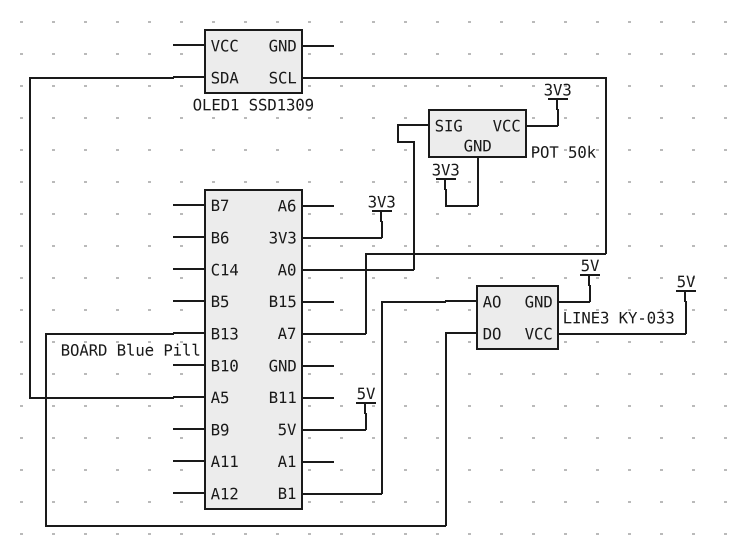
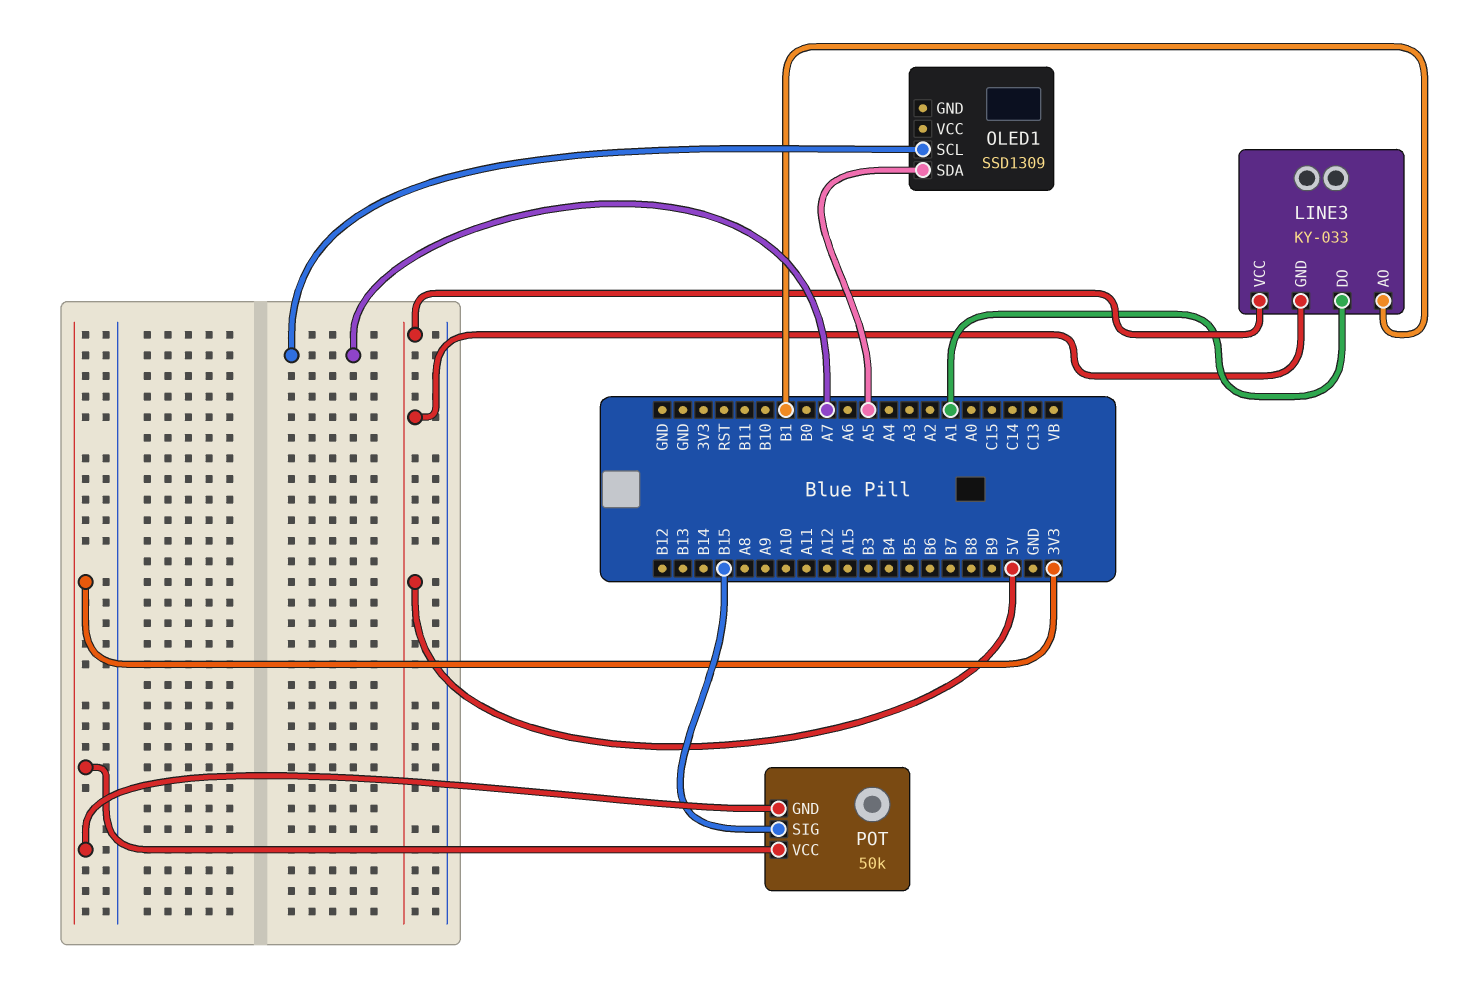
LINE3 pin DO: B13 -> A1
POT pin SIG: A0 -> B15

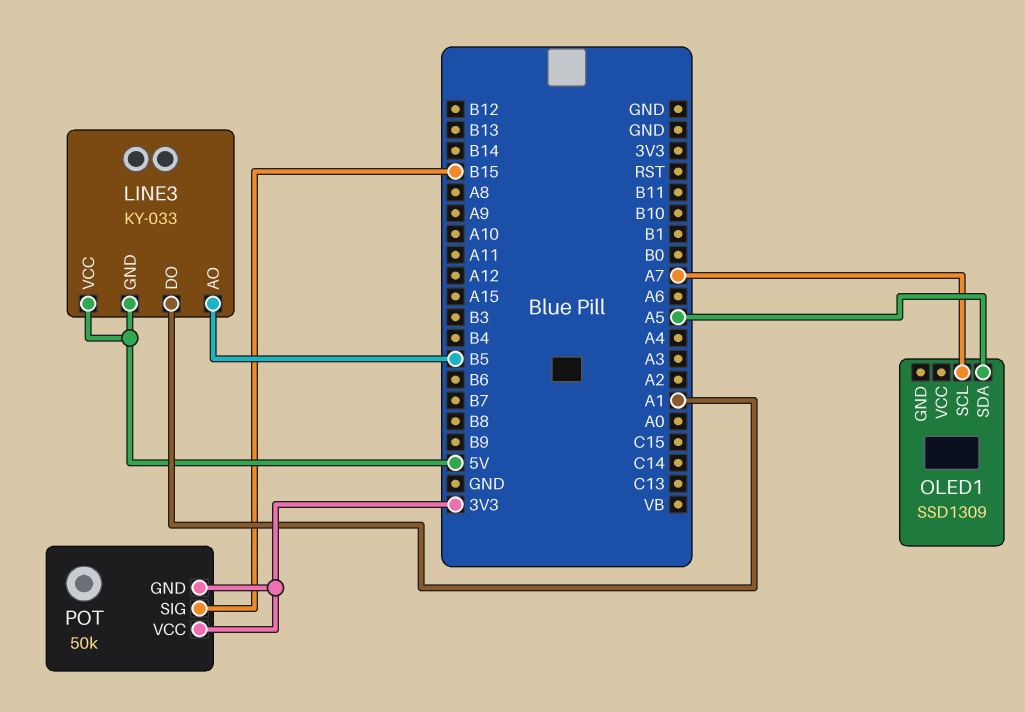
LINE3 pin AO: B1 -> B5

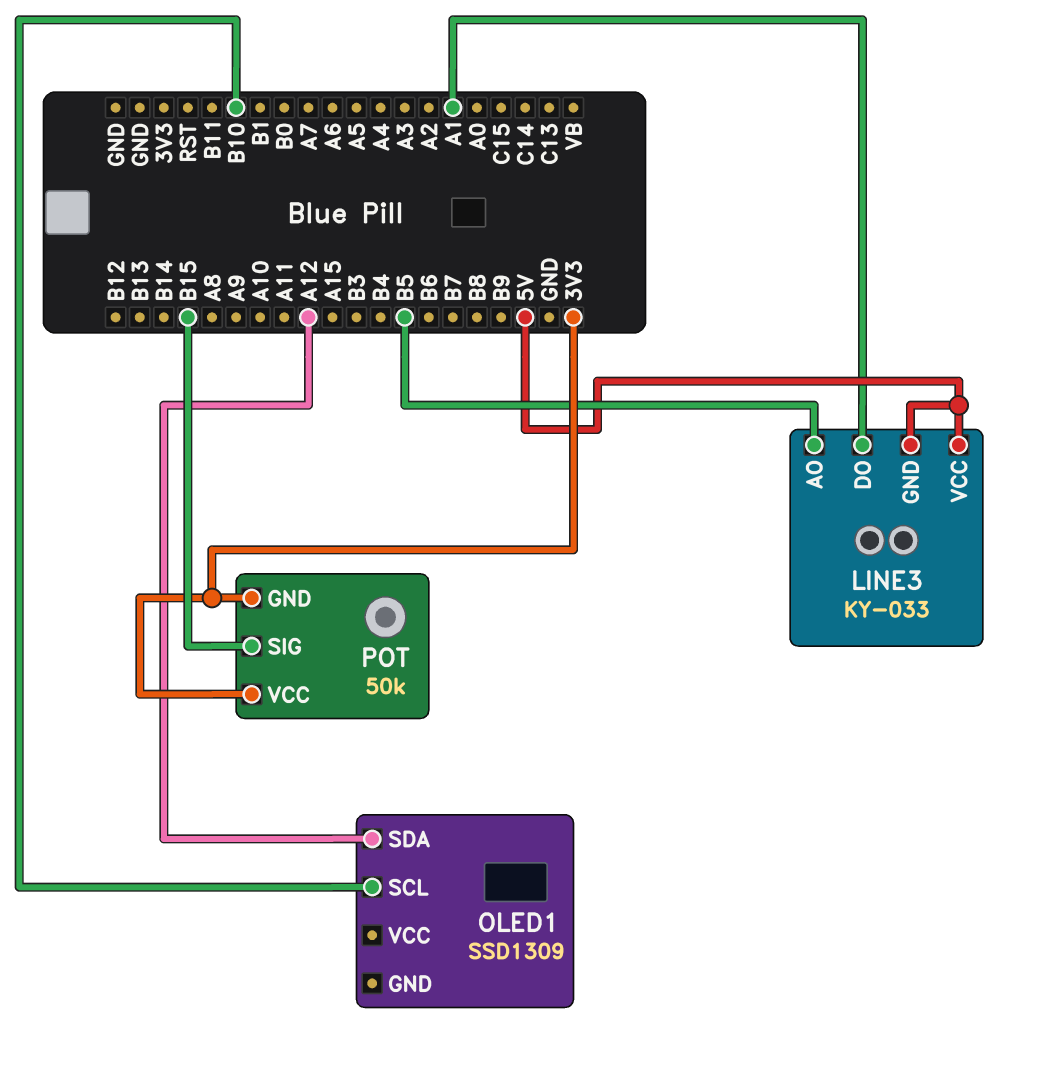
OLED1 pin SCL: A7 -> B10
OLED1 pin SDA: A5 -> A12

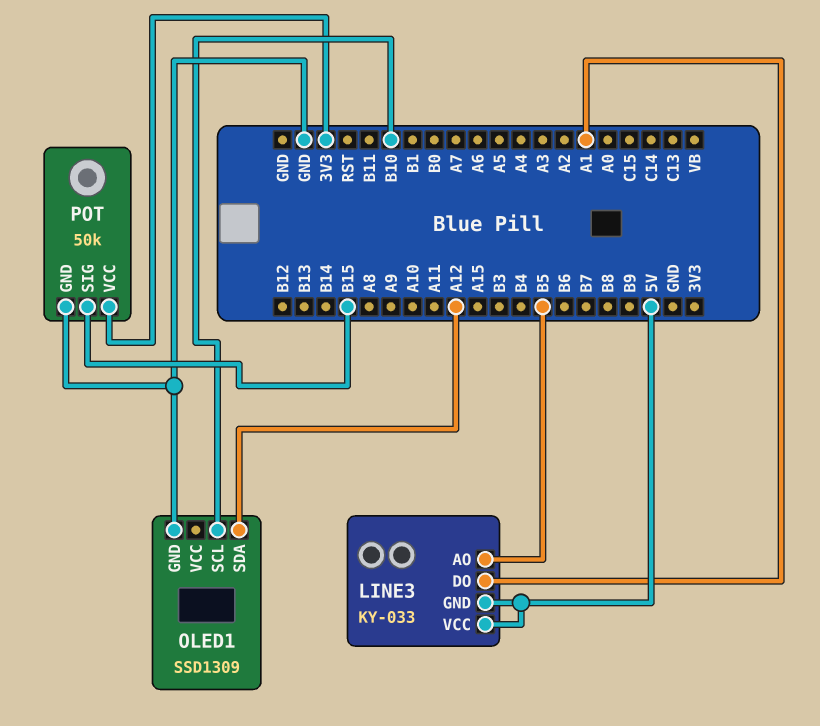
OLED1 pin GND: none -> GND
POT pin GND: 3V3 -> GND

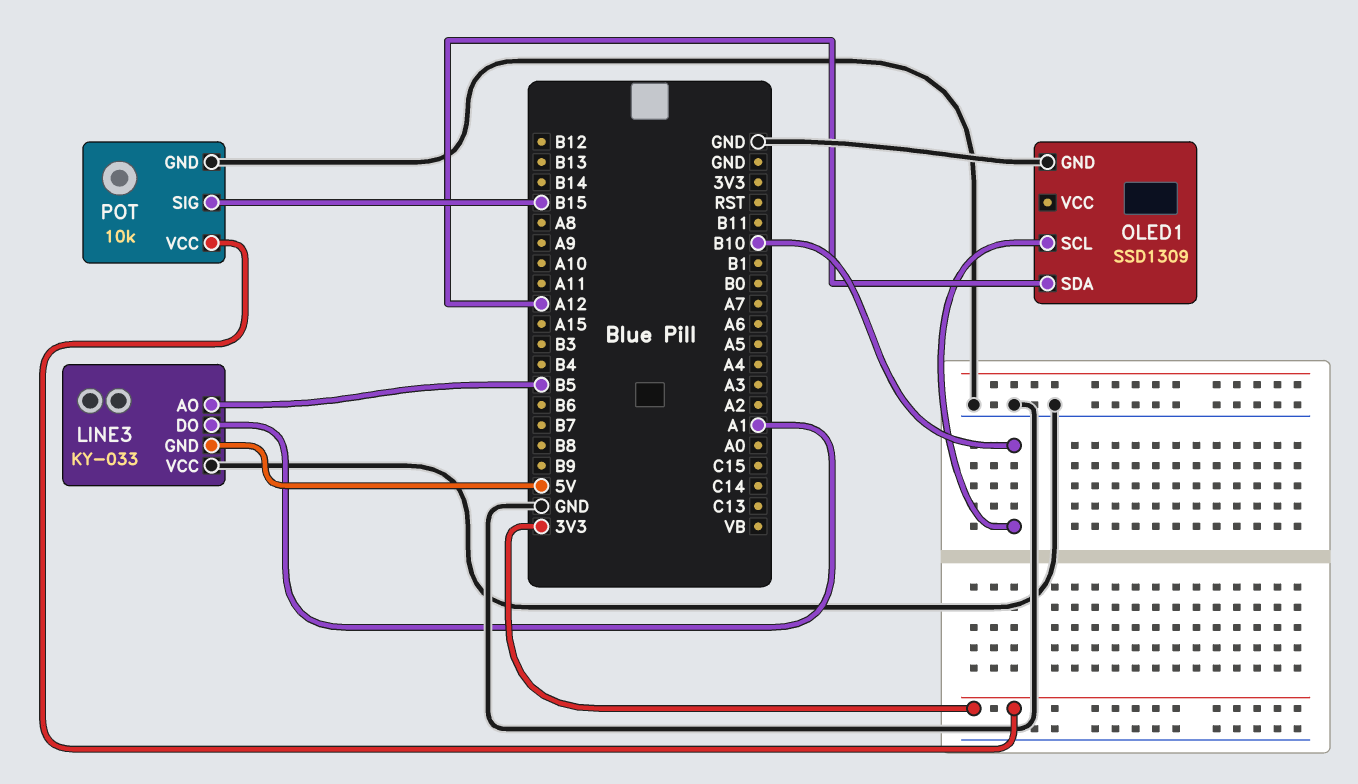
LINE3 pin VCC: 5V -> GND
POT: 50k -> 10k

